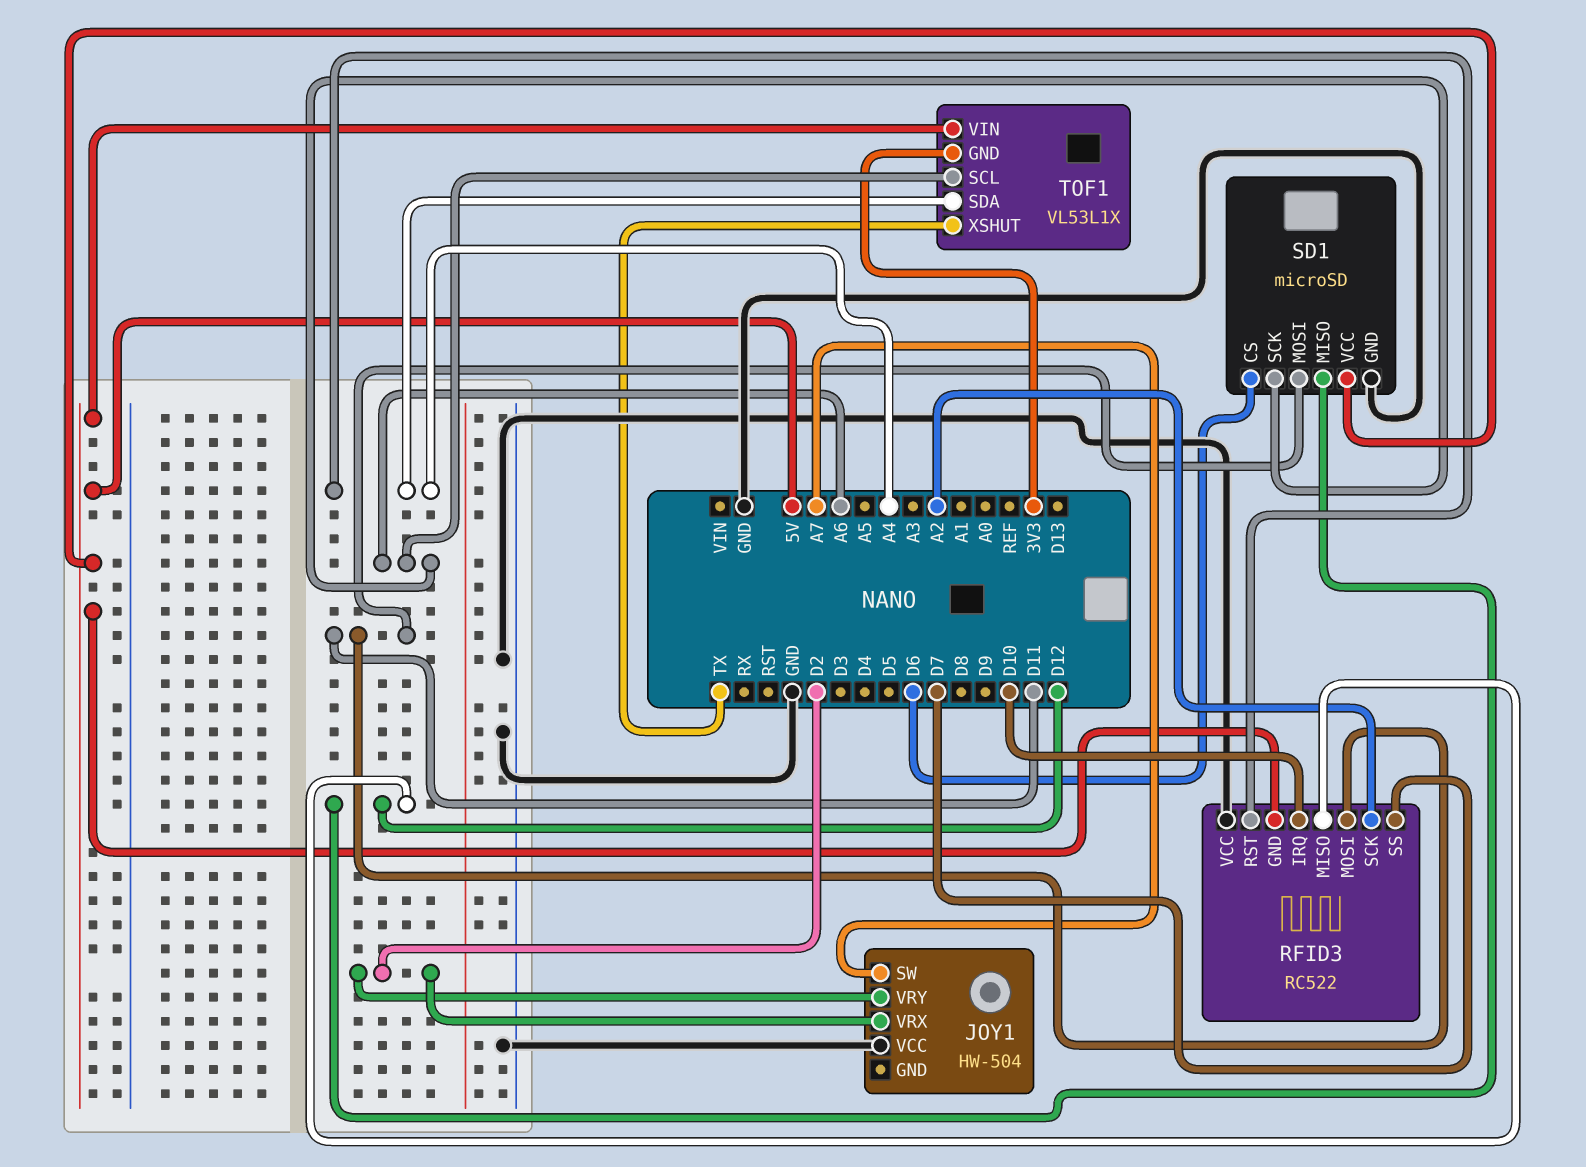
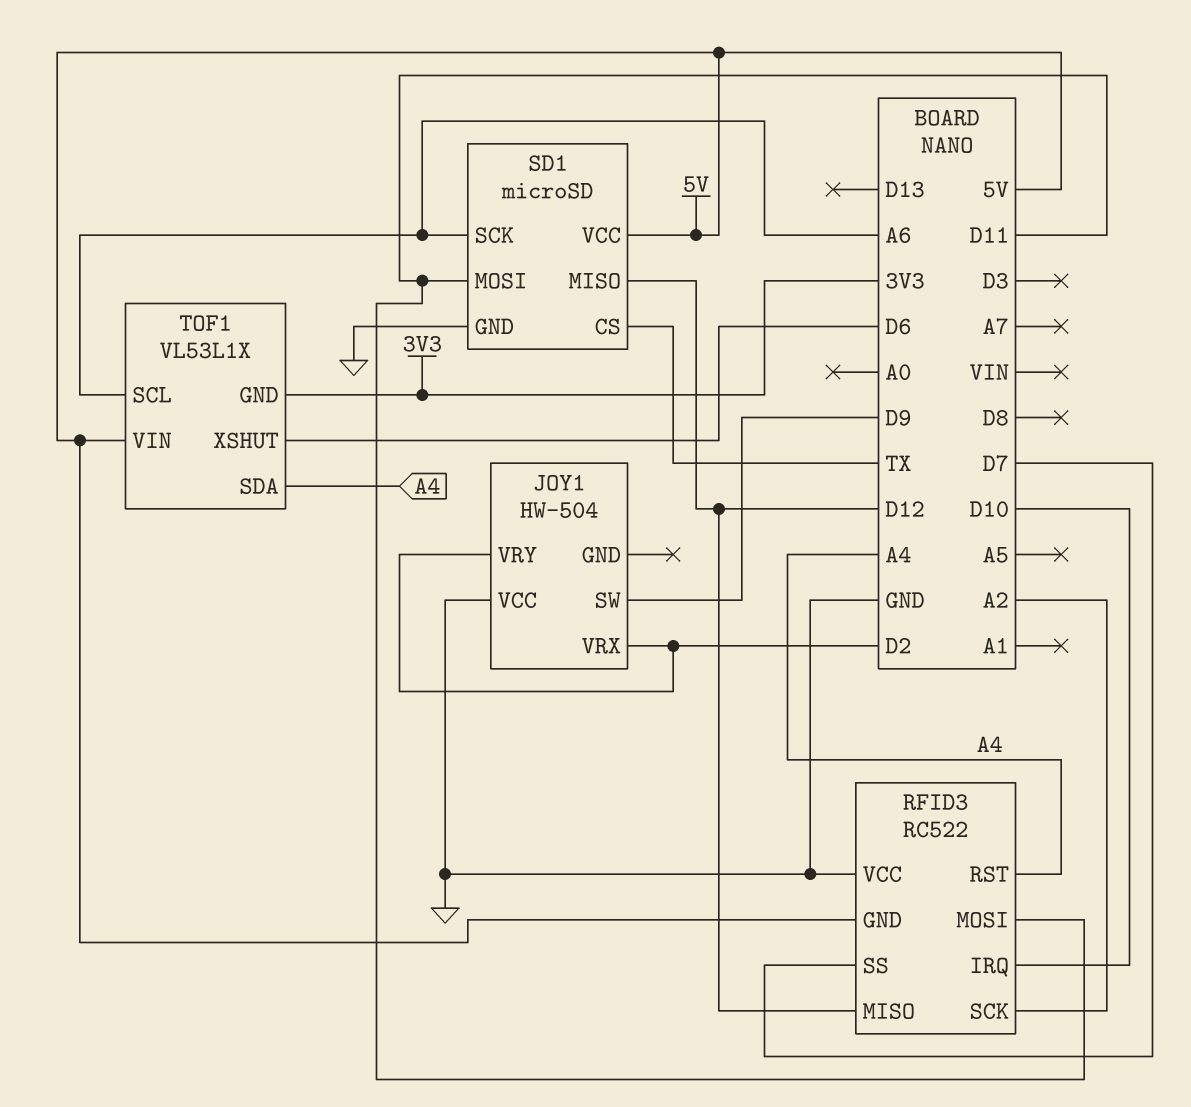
JOY1 pin SW: A7 -> D9
SD1 pin CS: D6 -> TX
TOF1 pin XSHUT: TX -> D6

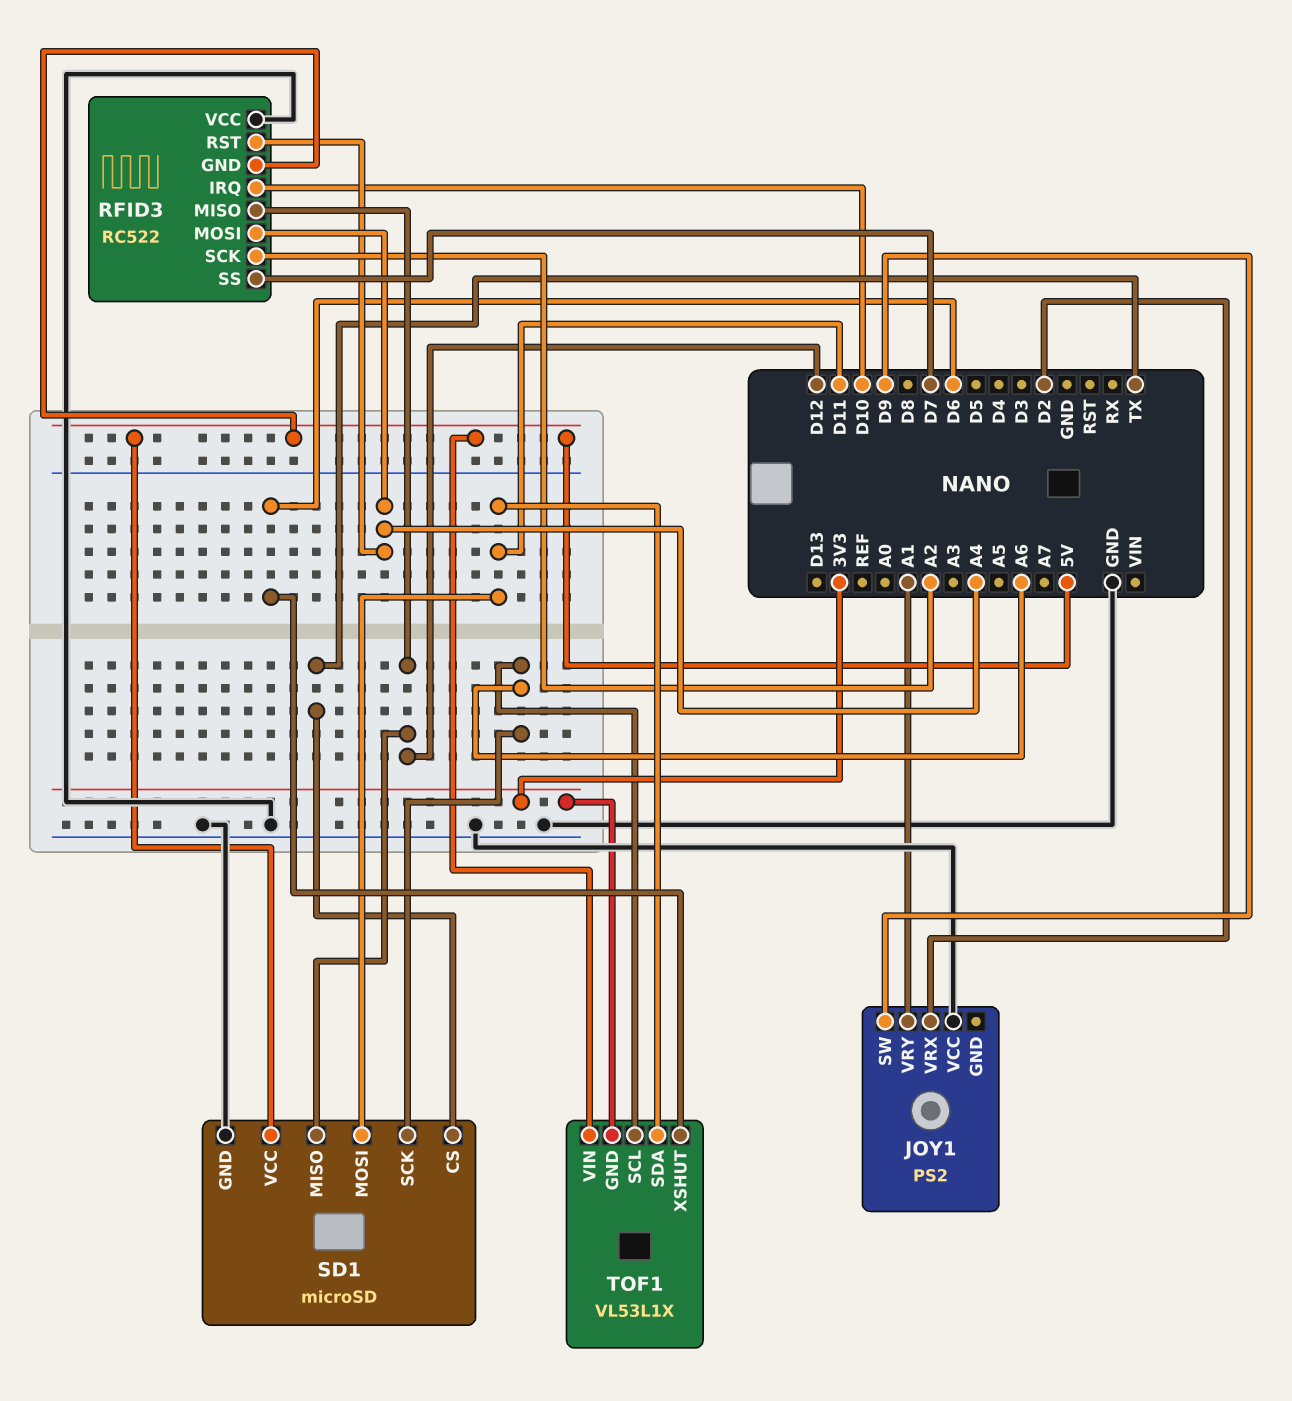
JOY1: HW-504 -> PS2
JOY1 pin VRY: D2 -> A1
RFID3 pin MOSI: D11 -> A4
TOF1 pin SDA: A4 -> D11

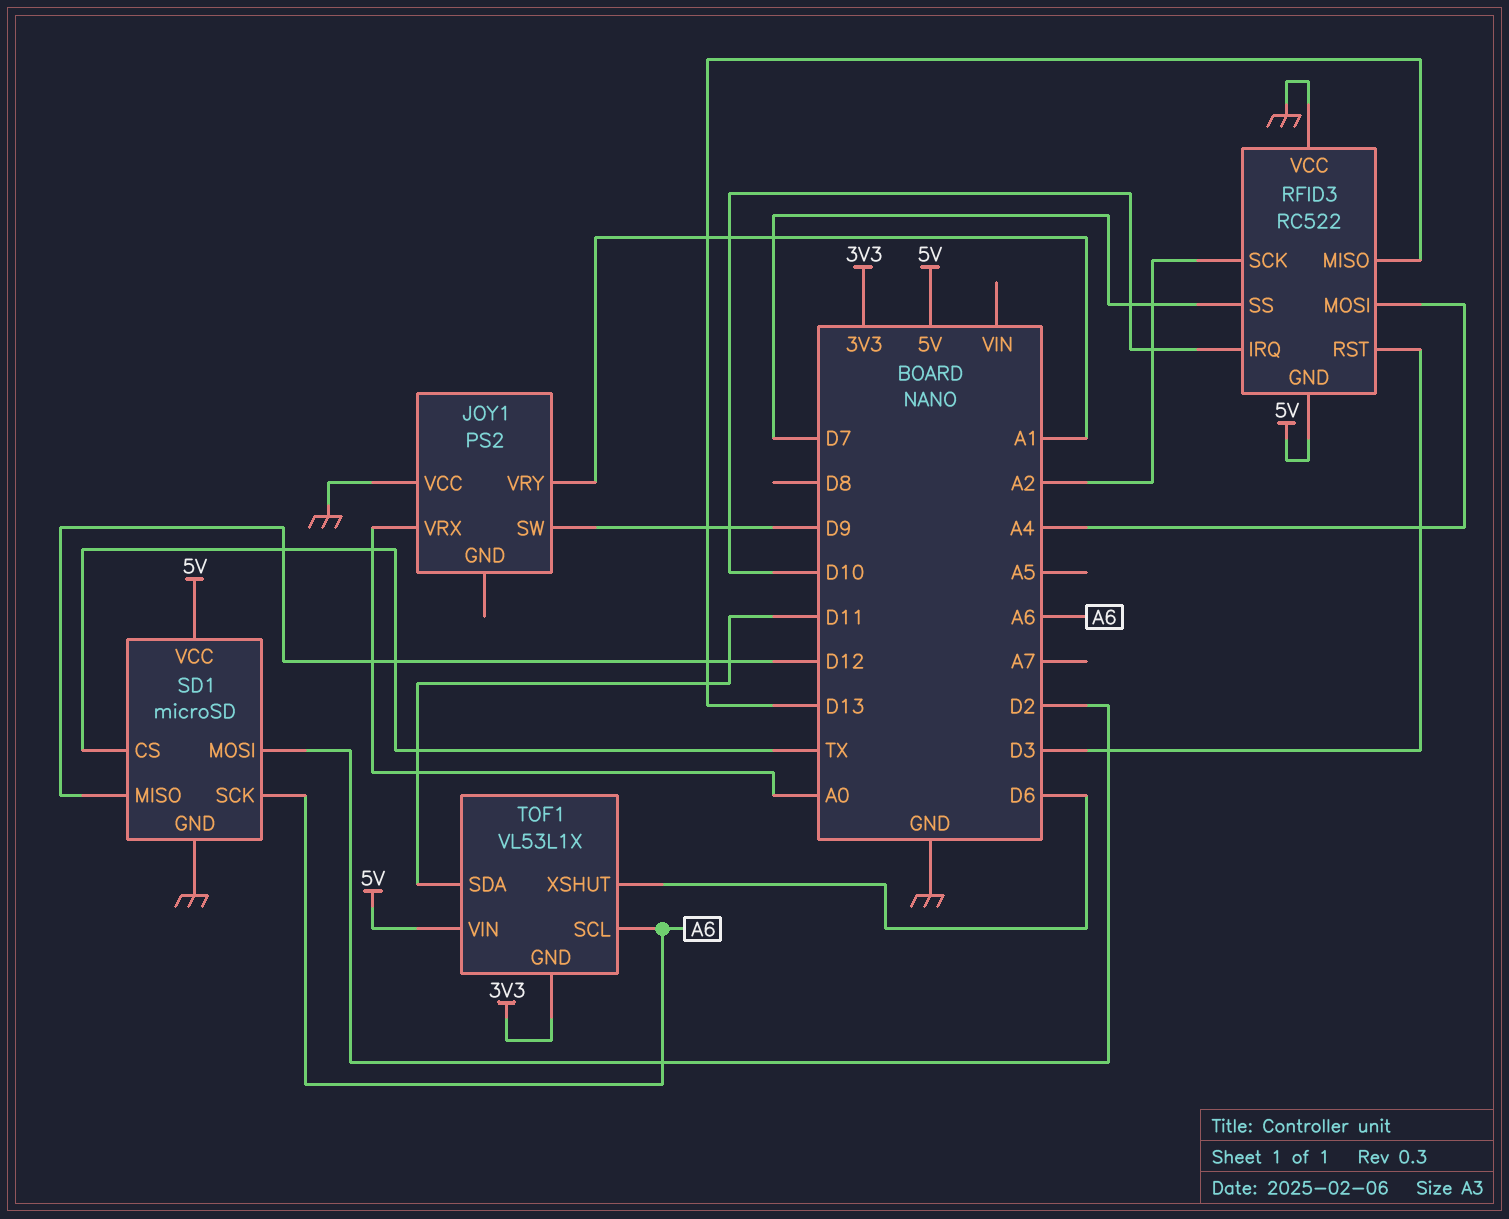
JOY1 pin VRX: D2 -> A0
RFID3 pin MISO: D12 -> D13
RFID3 pin RST: A4 -> D3
SD1 pin MOSI: D11 -> D2

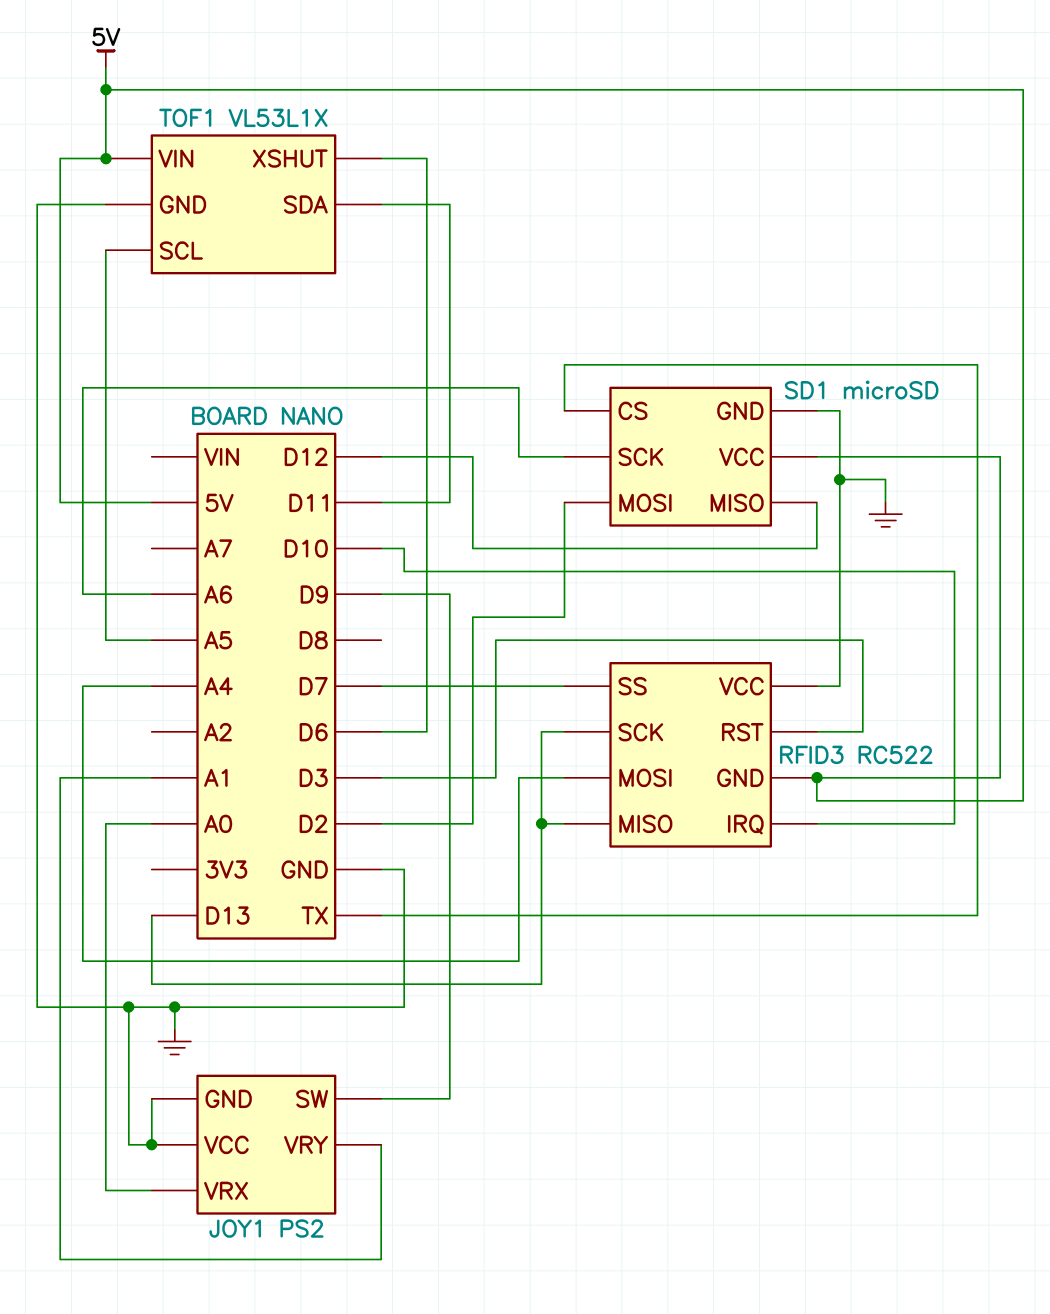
JOY1 pin GND: none -> GND
RFID3 pin SCK: A2 -> D13
TOF1 pin GND: 3V3 -> GND
TOF1 pin SCL: A6 -> A5

